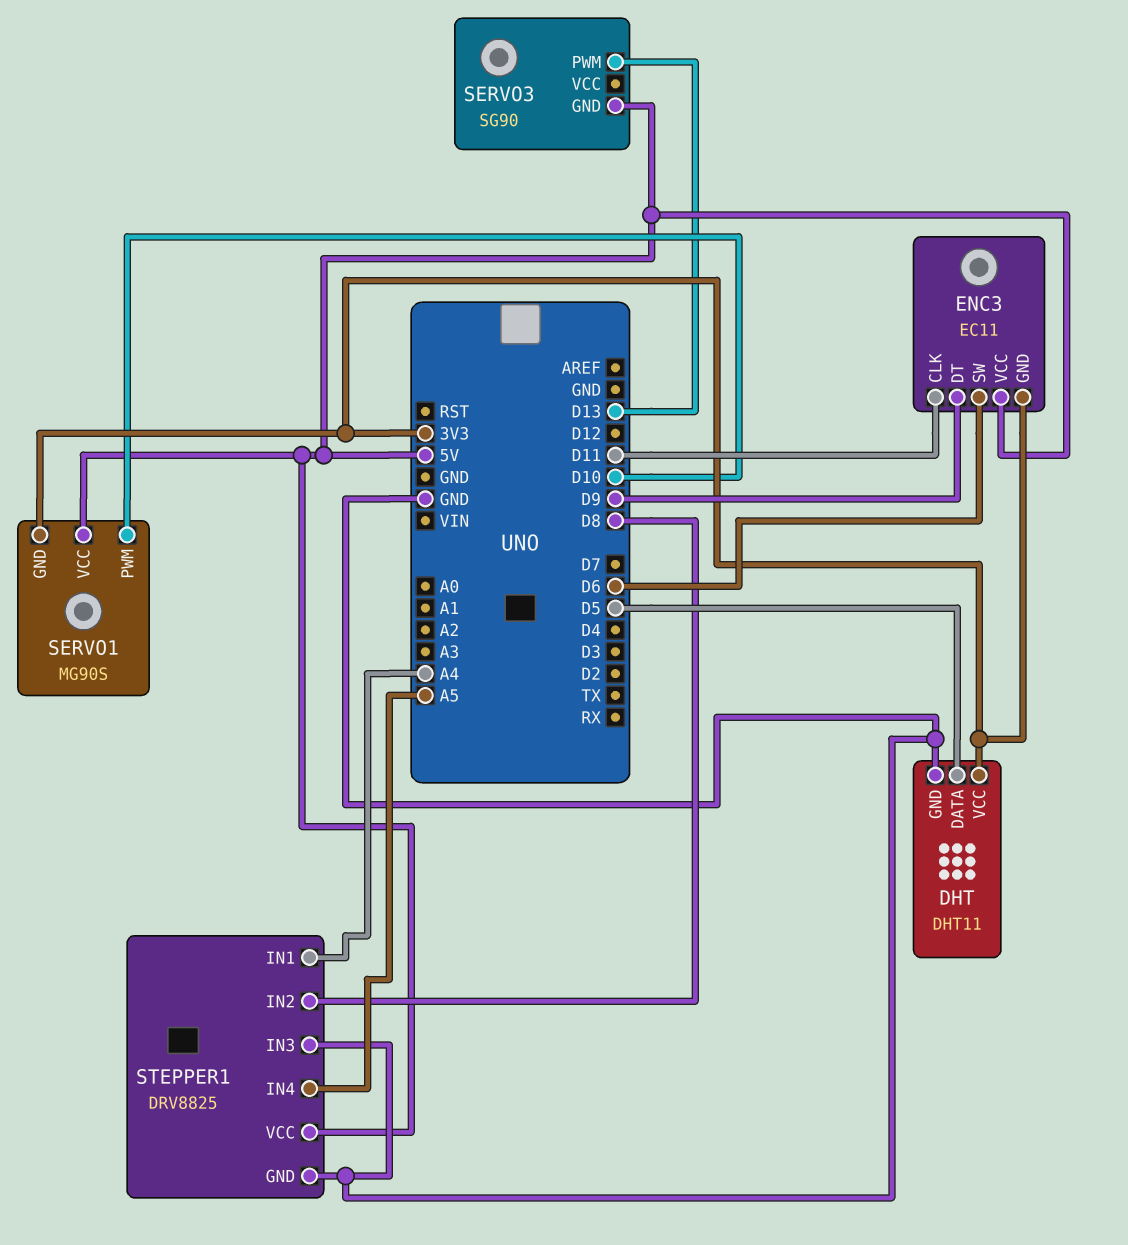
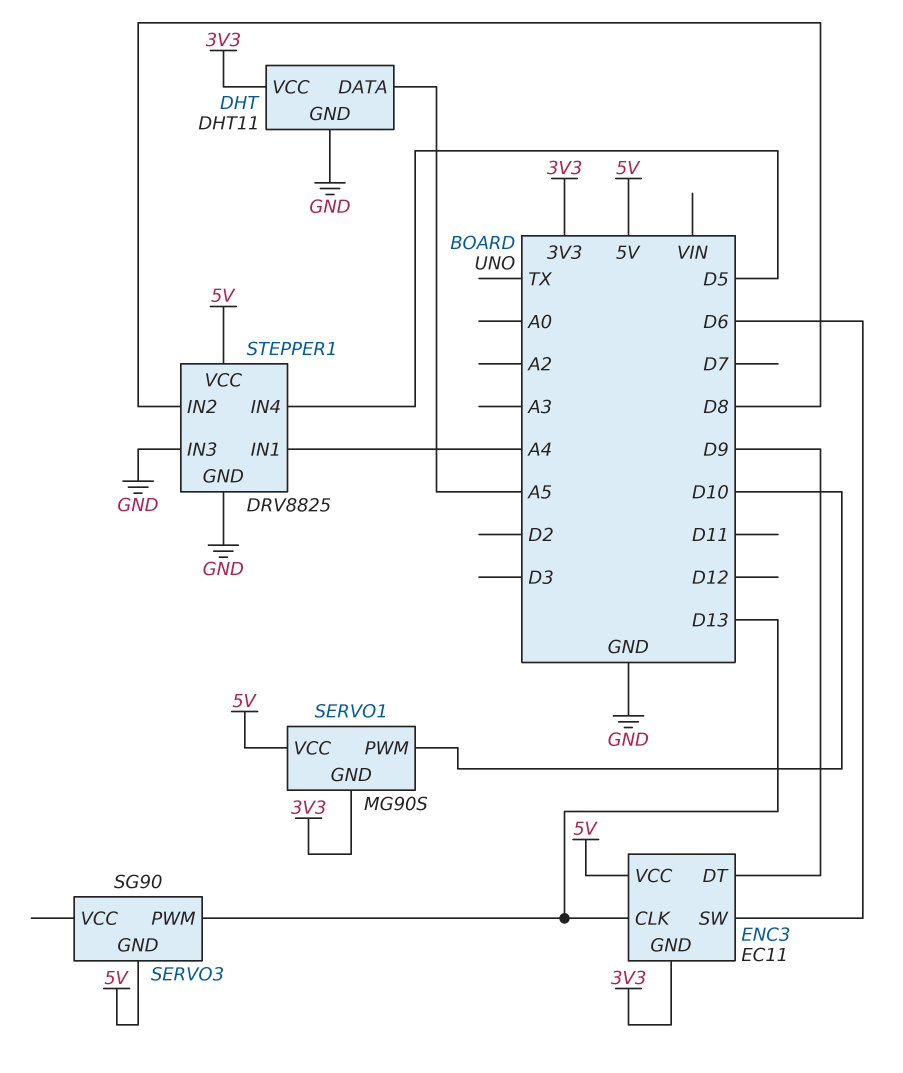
DHT pin DATA: D5 -> A5
ENC3 pin CLK: D11 -> D13
STEPPER1 pin IN4: A5 -> D5

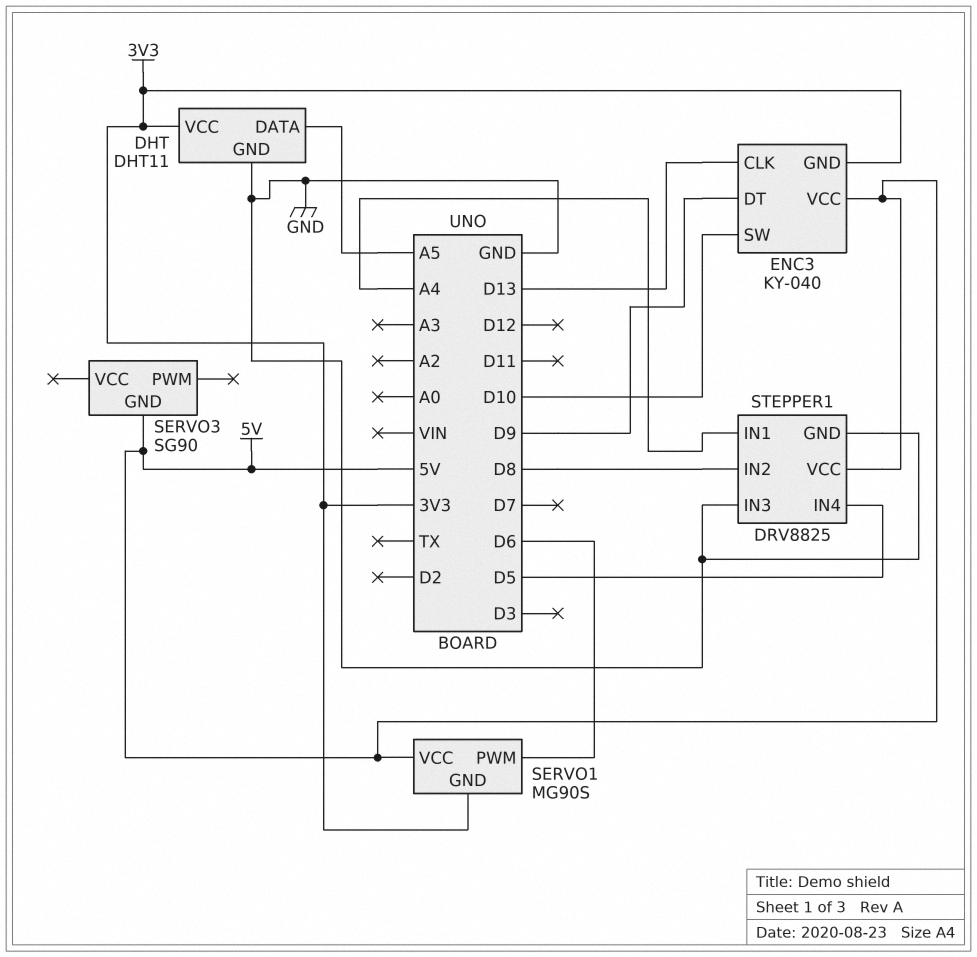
ENC3: EC11 -> KY-040
ENC3 pin SW: D6 -> D10
SERVO1 pin PWM: D10 -> D6
SERVO3 pin PWM: D13 -> none

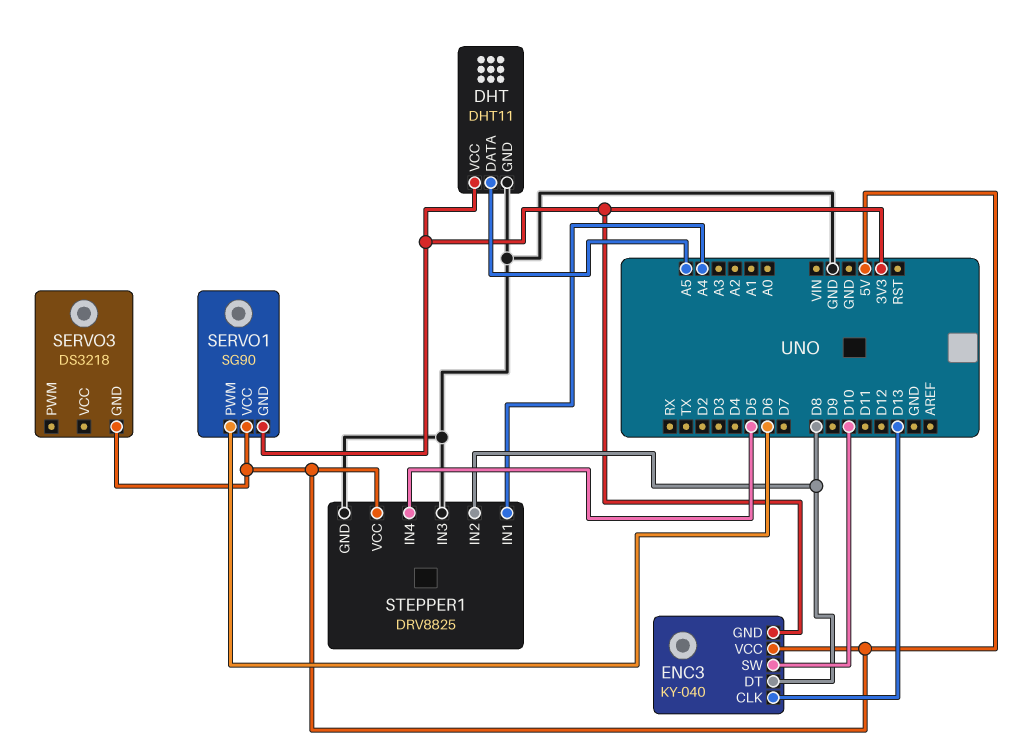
ENC3 pin DT: D9 -> D8
SERVO1: MG90S -> SG90
SERVO3: SG90 -> DS3218

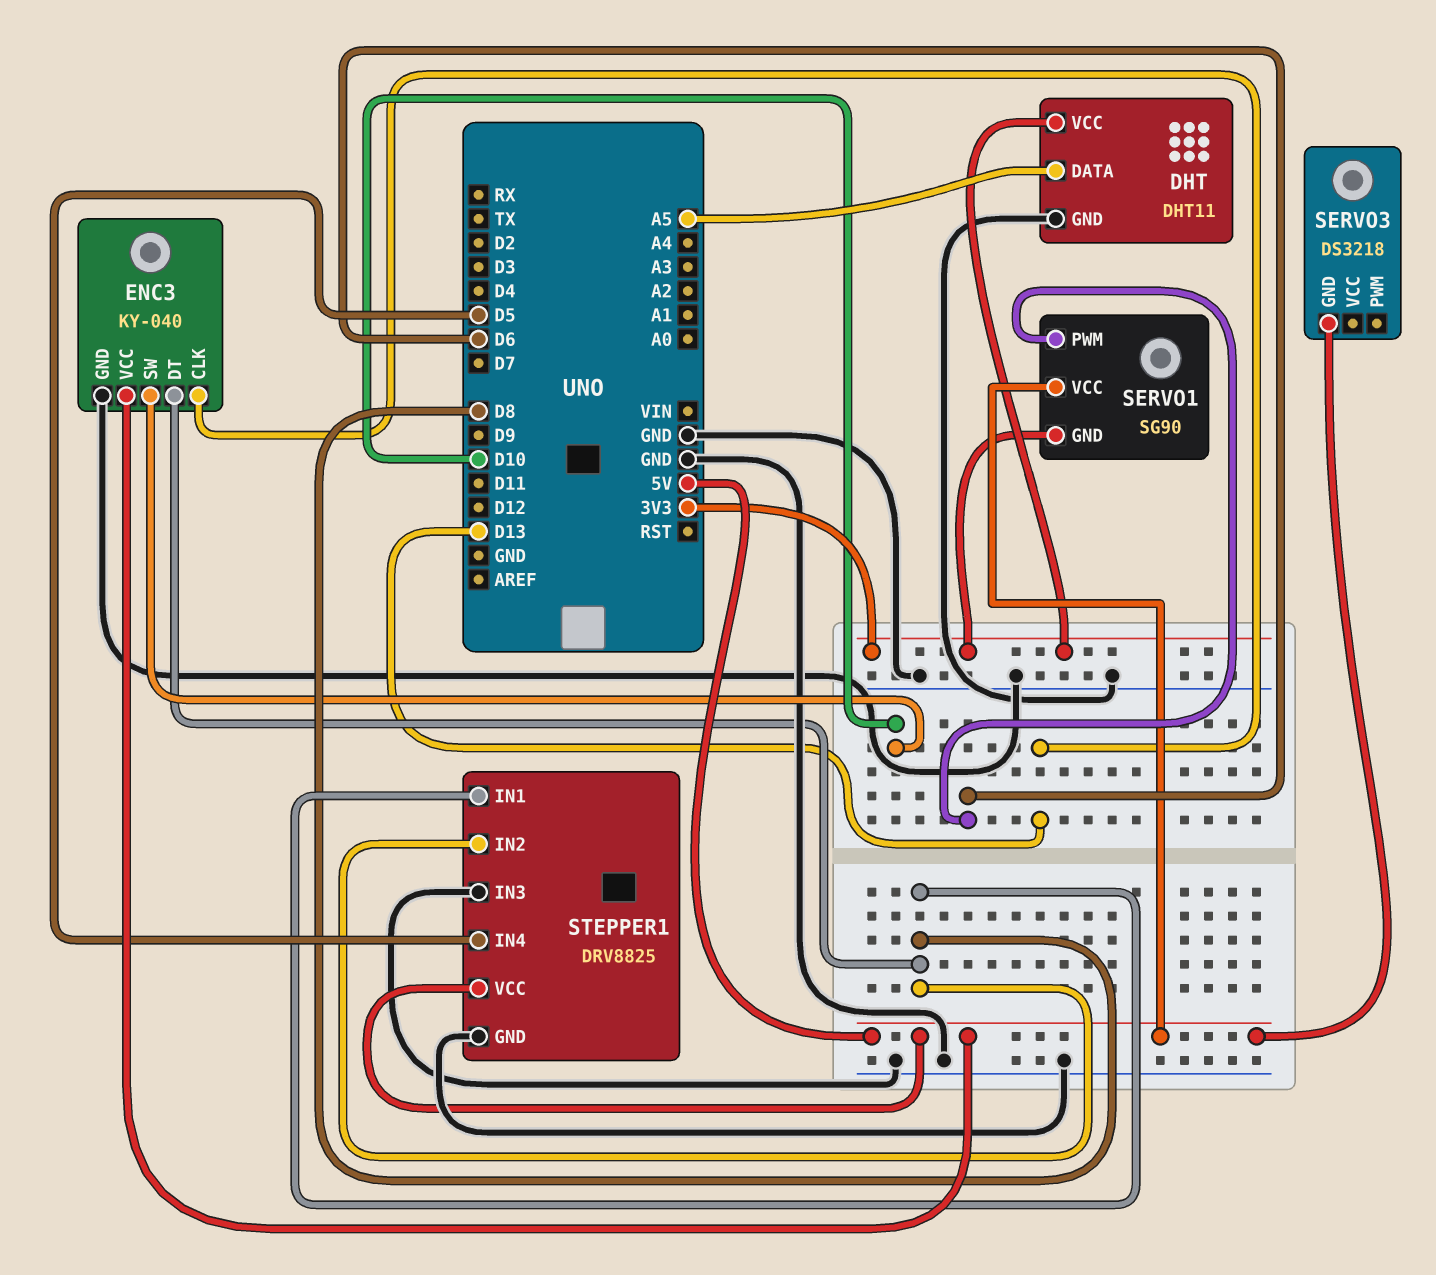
ENC3 pin GND: 3V3 -> GND
STEPPER1 pin IN1: A4 -> D8

